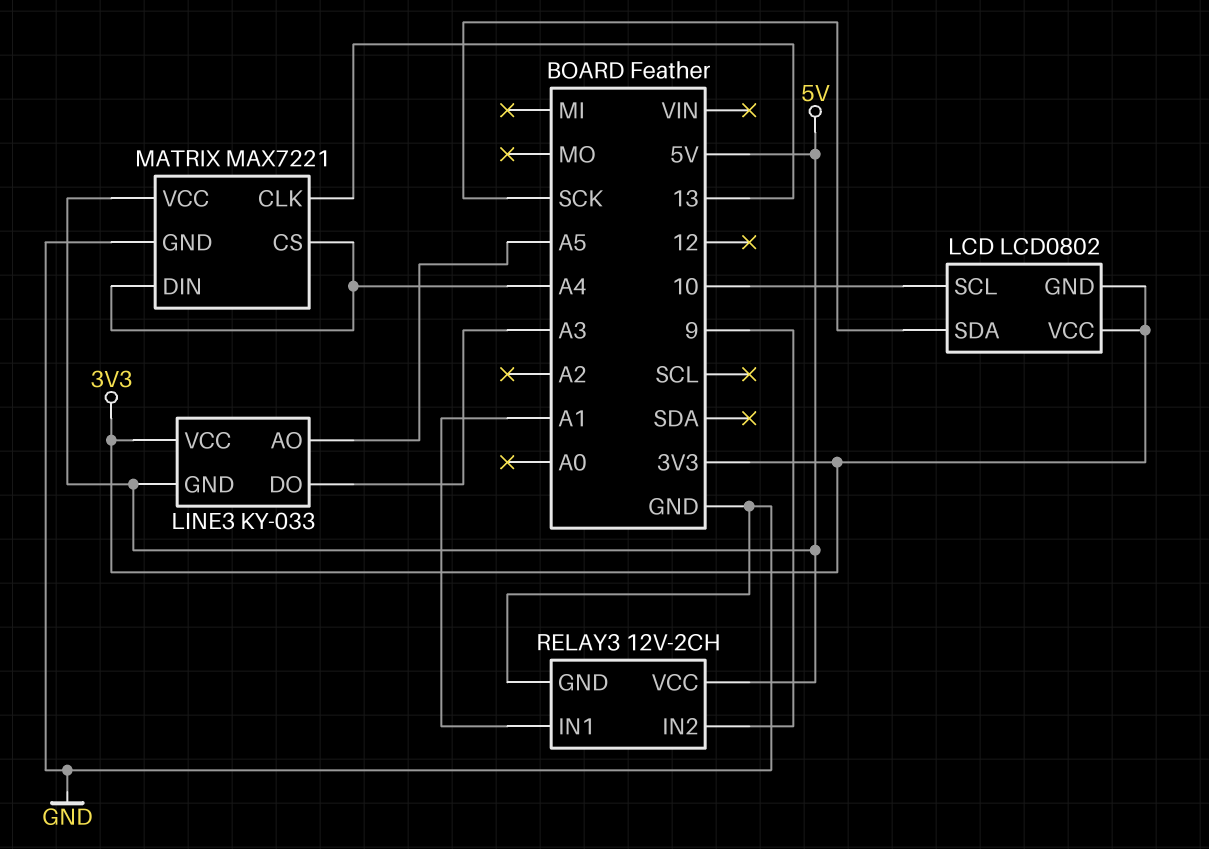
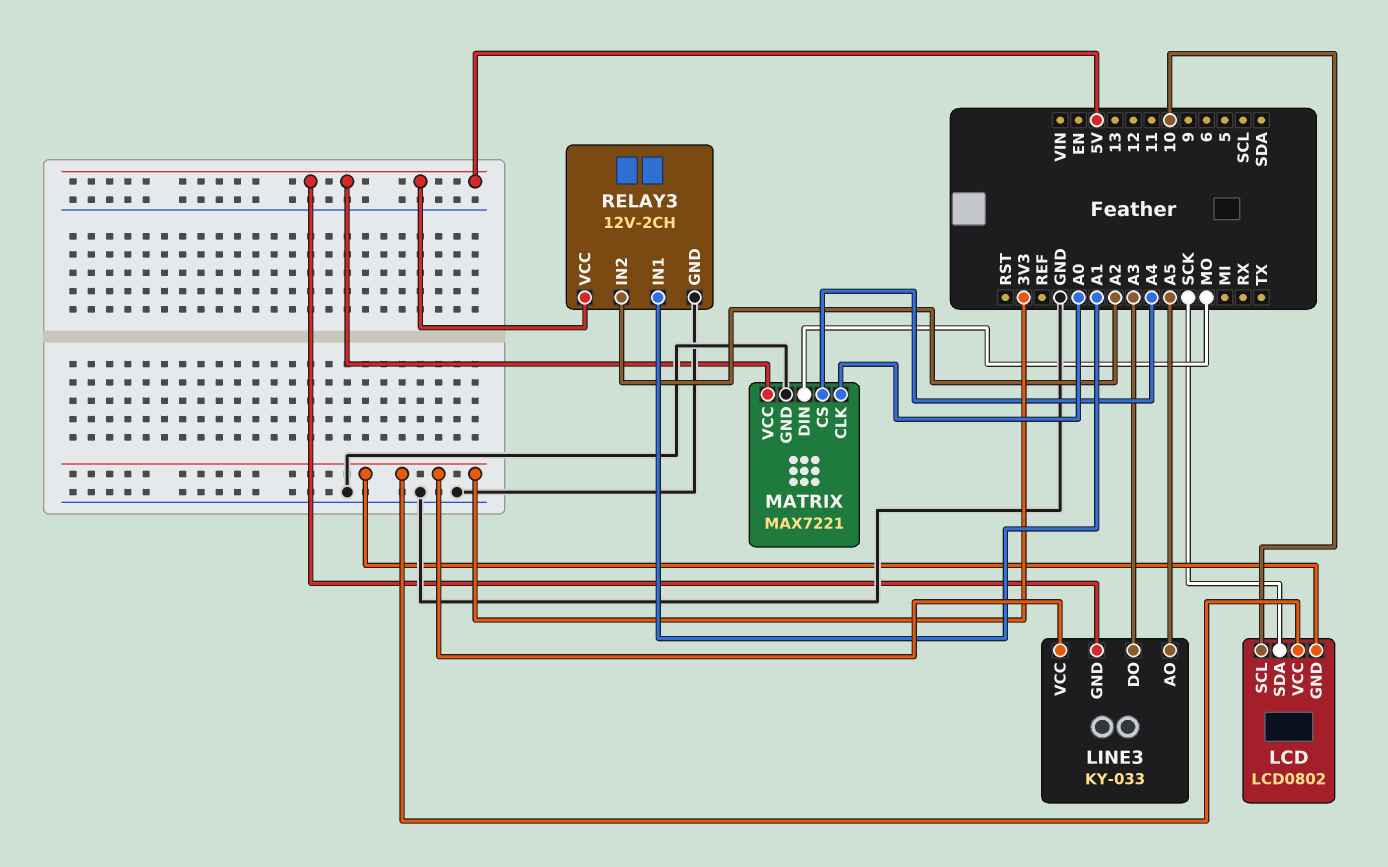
MATRIX pin CLK: 13 -> A0
MATRIX pin DIN: A4 -> MO
RELAY3 pin IN2: 9 -> A2

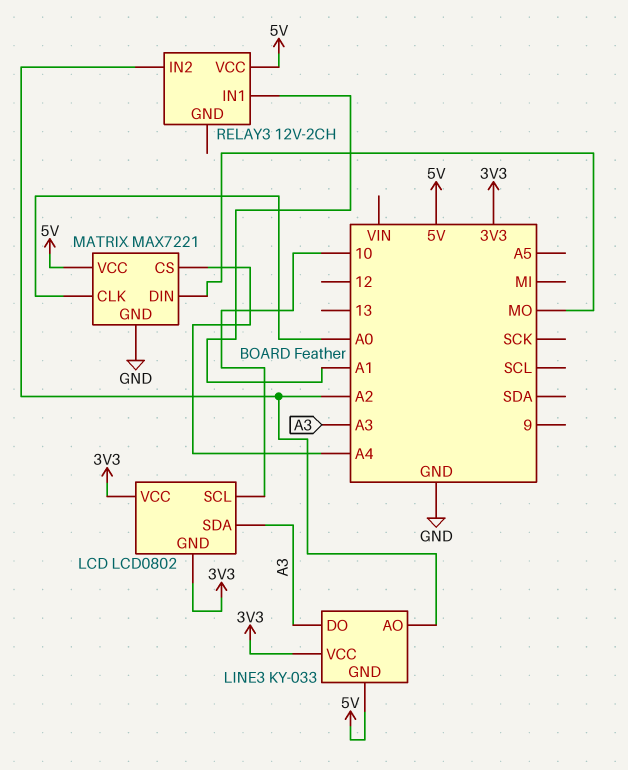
LCD pin SDA: SCK -> A3
LINE3 pin AO: A5 -> A2
RELAY3 pin GND: GND -> none

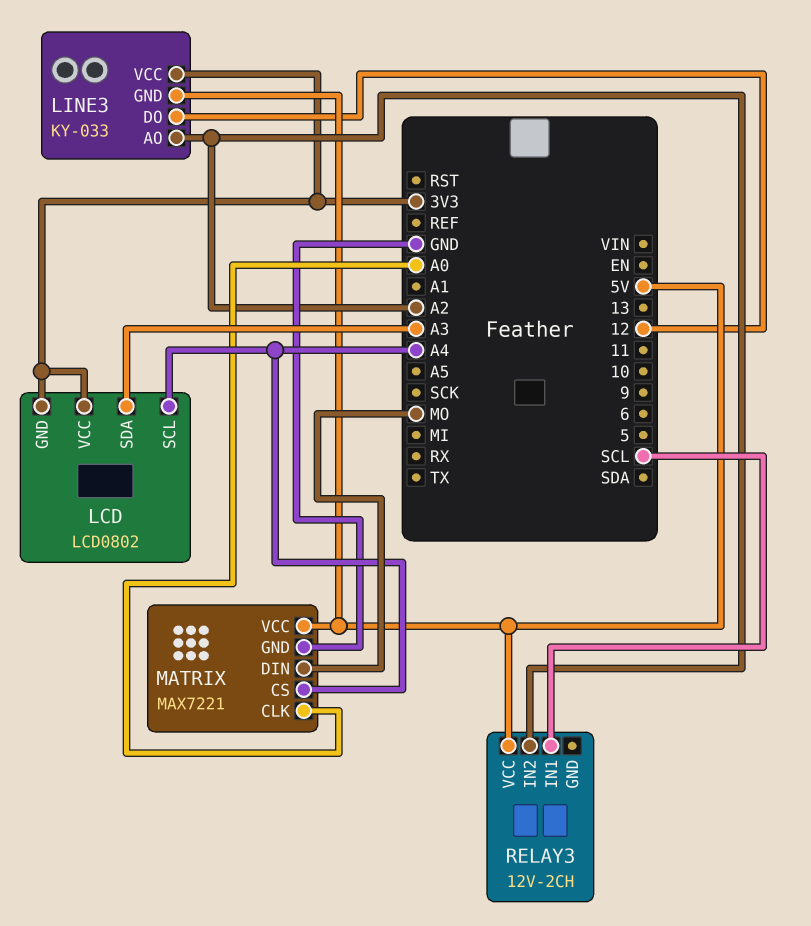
LCD pin SCL: 10 -> A4
LINE3 pin DO: A3 -> 12
RELAY3 pin IN1: A1 -> SCL

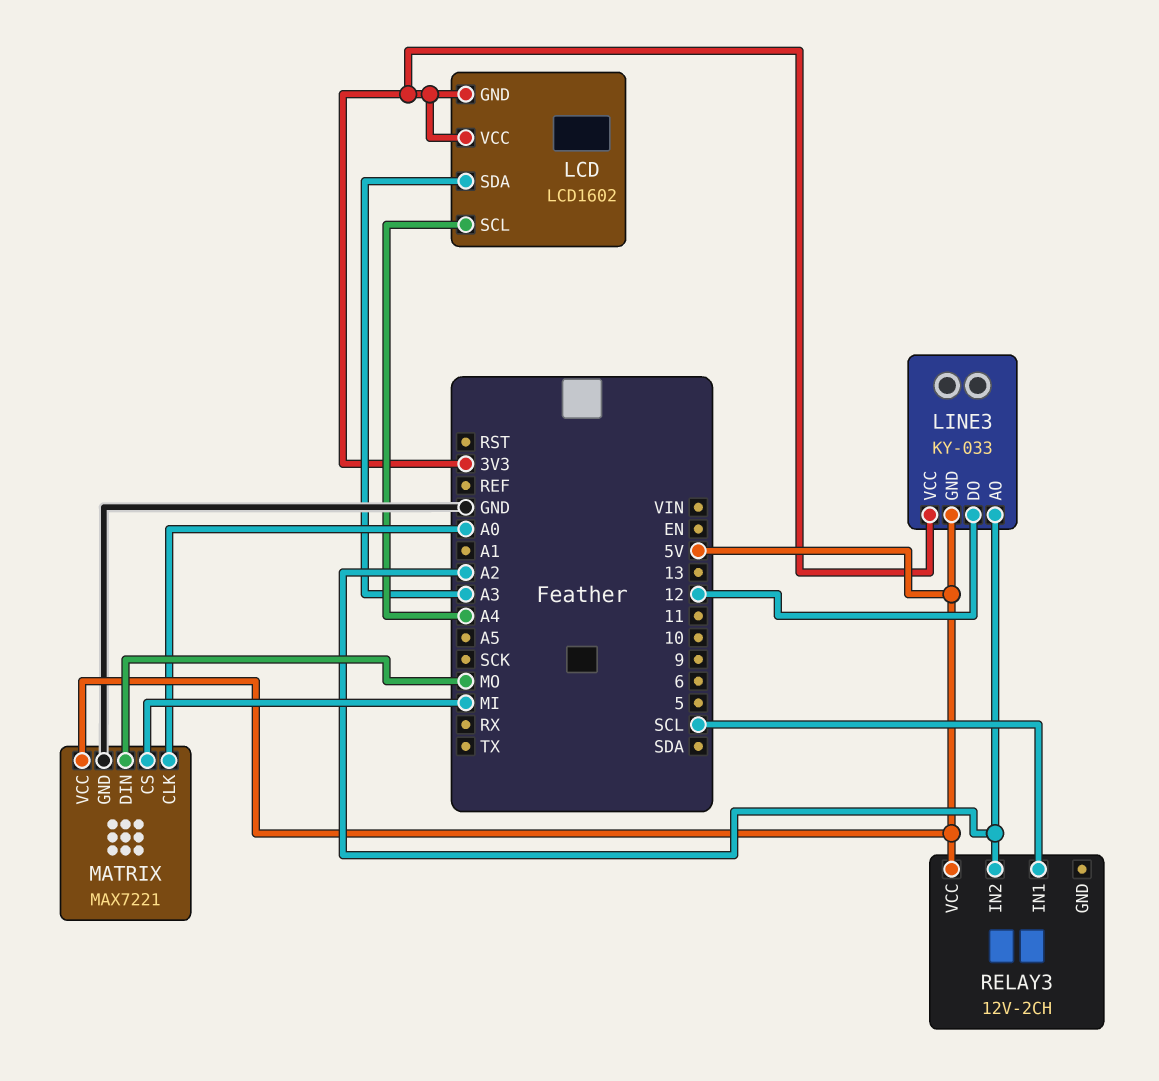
LCD: LCD0802 -> LCD1602
MATRIX pin CS: A4 -> MI

